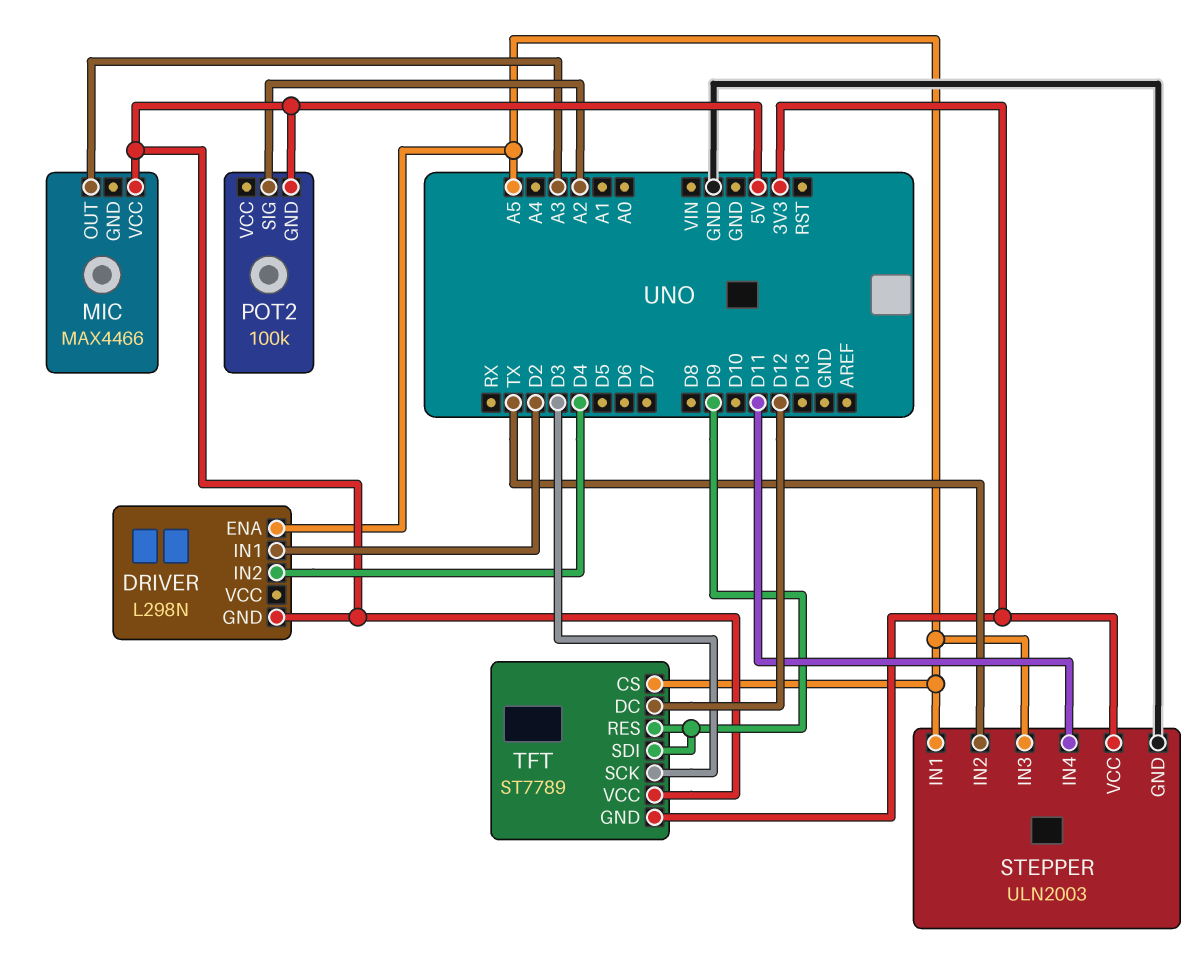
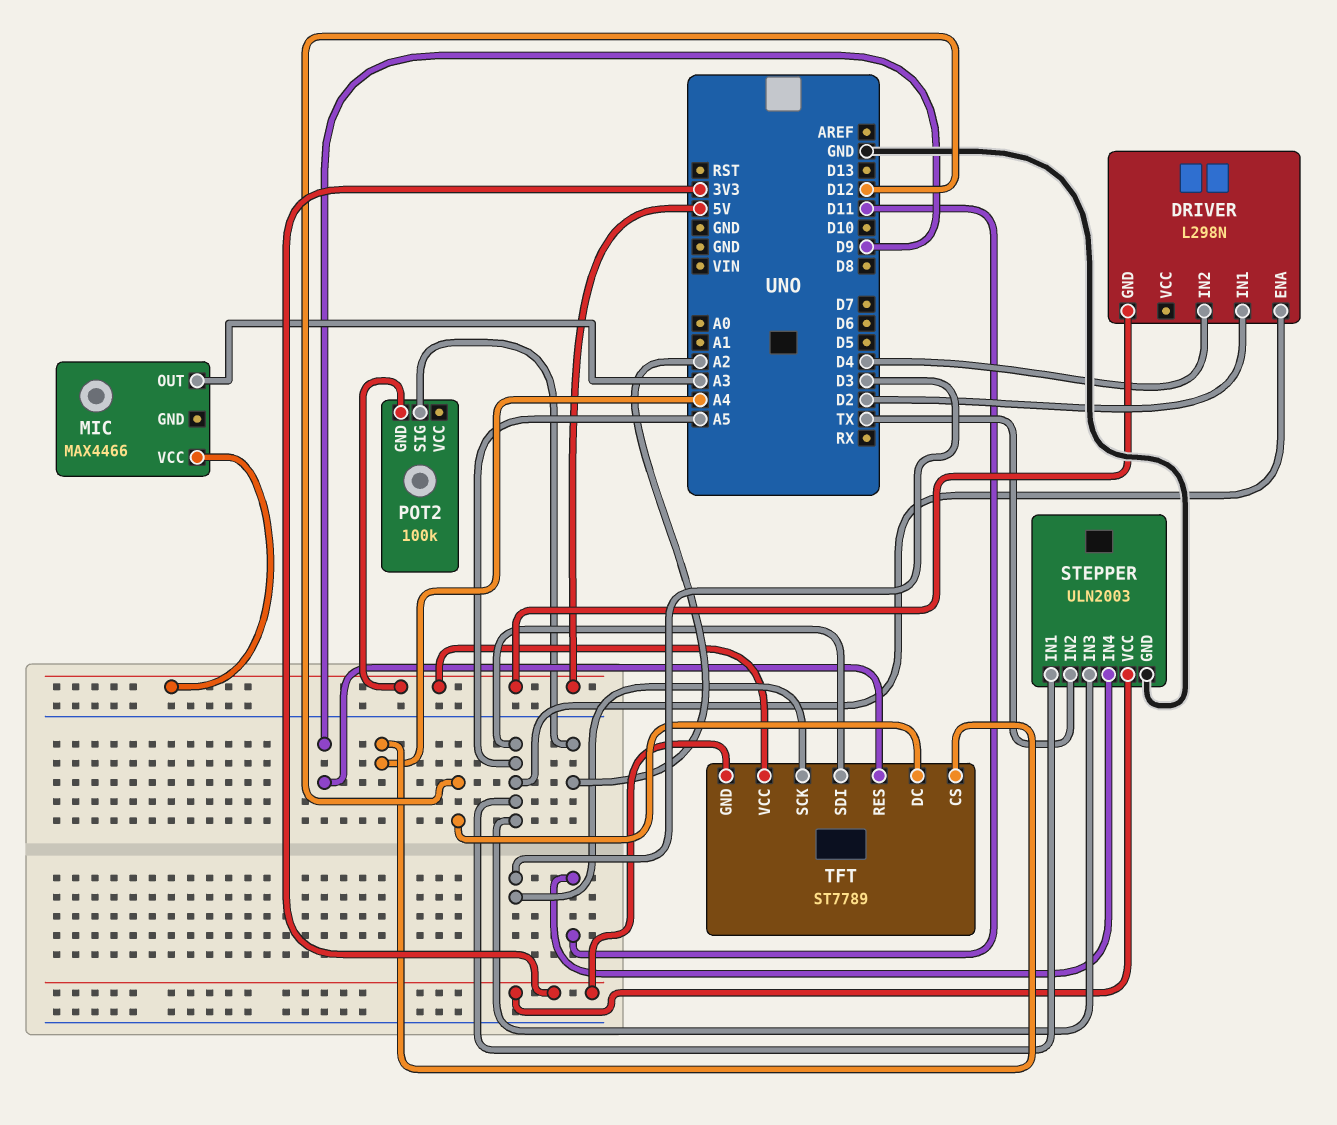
TFT pin CS: A5 -> A4
TFT pin SDI: D9 -> A5

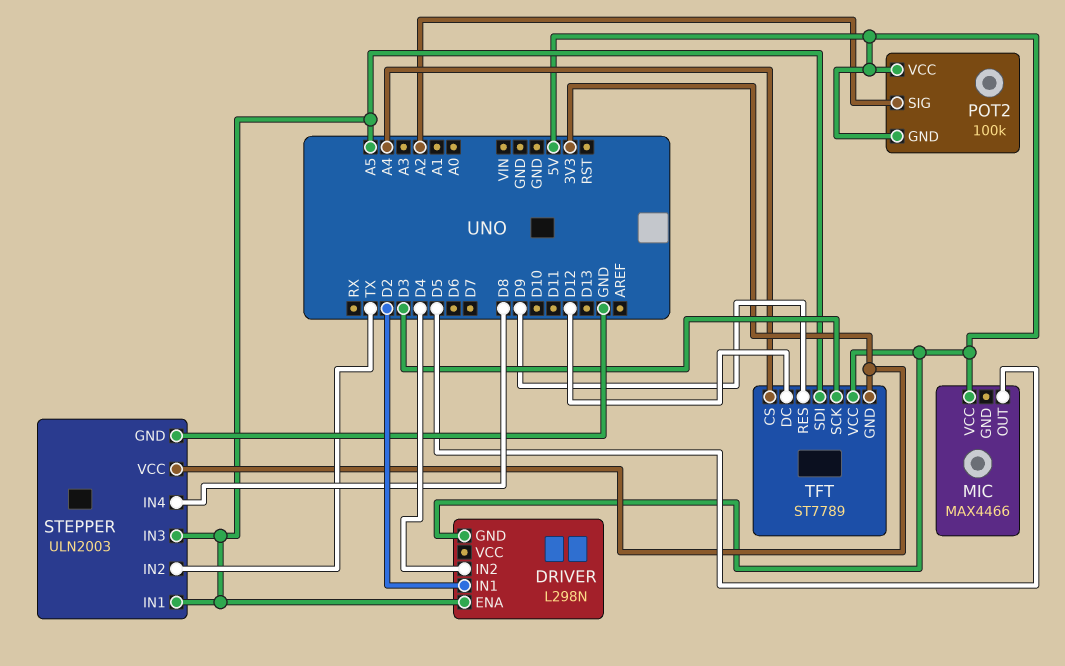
MIC pin OUT: A3 -> D5
POT2 pin VCC: none -> 5V
STEPPER pin IN4: D11 -> D8

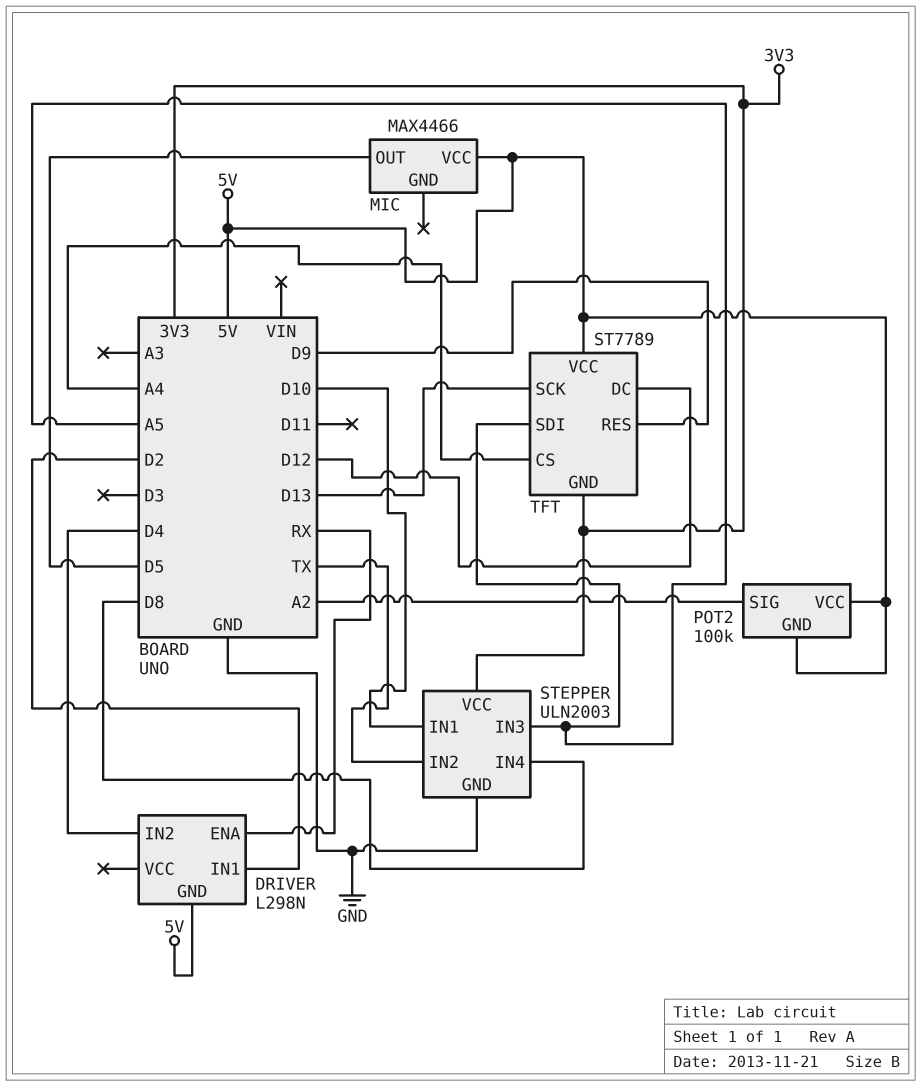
DRIVER pin ENA: A5 -> RX
STEPPER pin IN1: A5 -> D10
TFT pin SCK: D3 -> D13

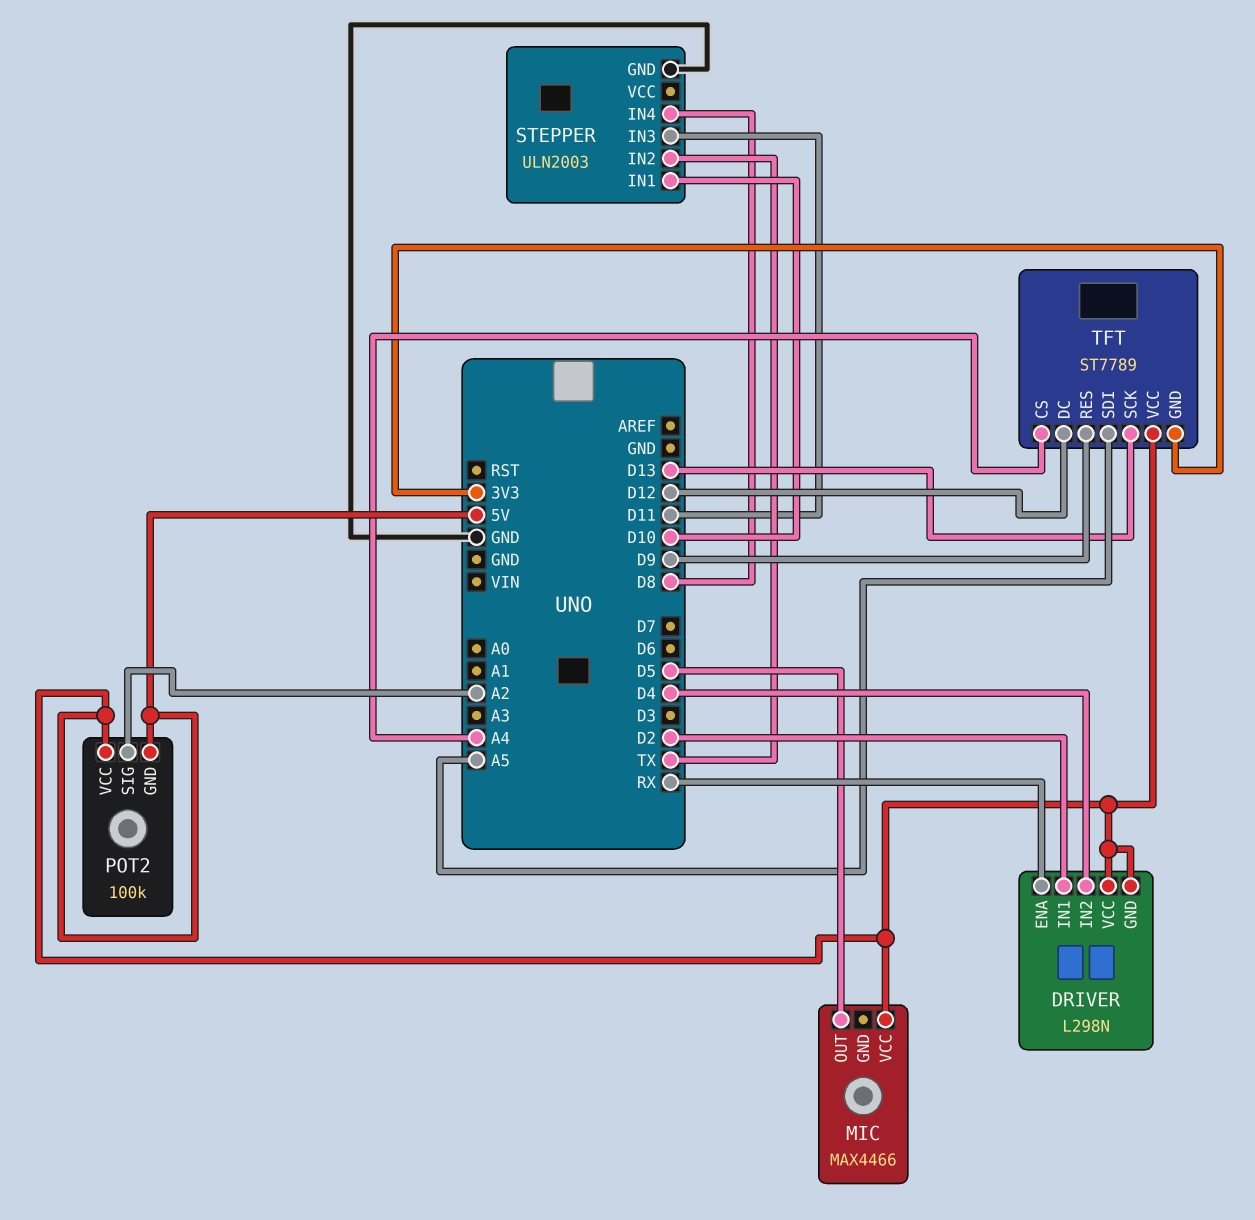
DRIVER pin VCC: none -> 5V
STEPPER pin IN3: A5 -> D11
STEPPER pin VCC: 3V3 -> none

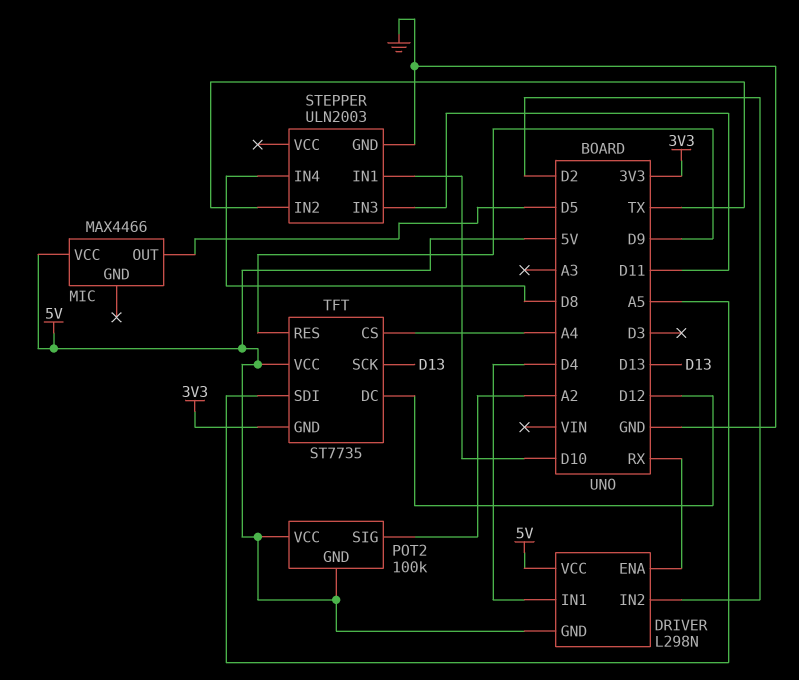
DRIVER pin IN1: D2 -> D4
DRIVER pin IN2: D4 -> D2
TFT: ST7789 -> ST7735

